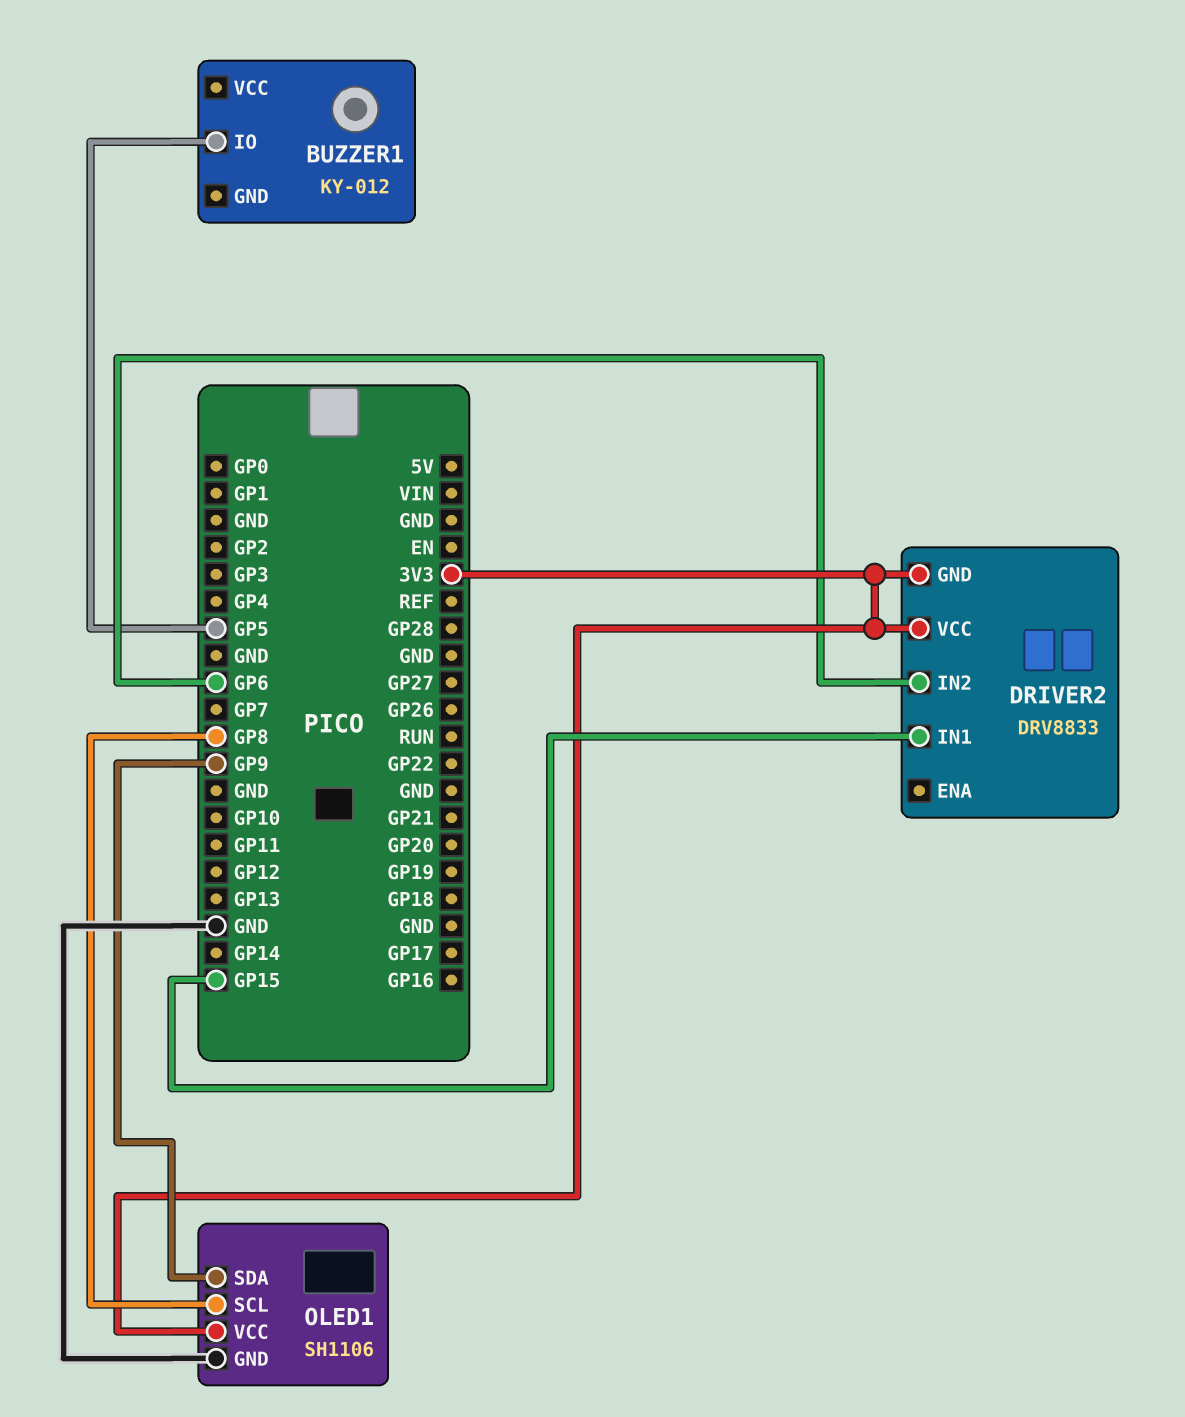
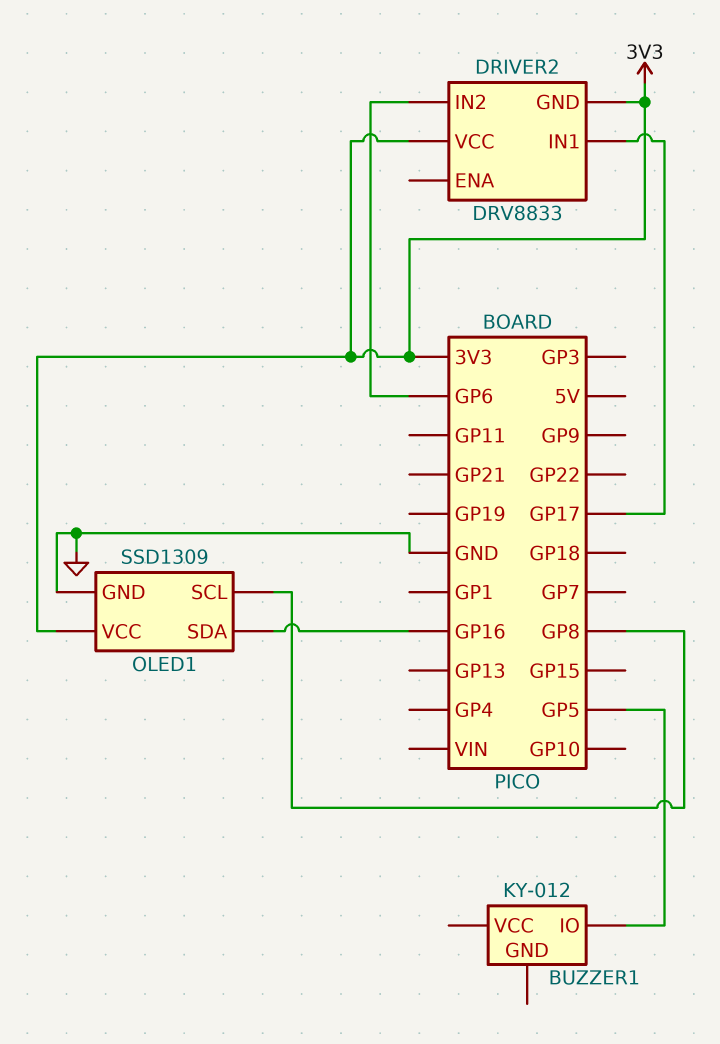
DRIVER2 pin IN1: GP15 -> GP17
OLED1: SH1106 -> SSD1309
OLED1 pin SDA: GP9 -> GP16

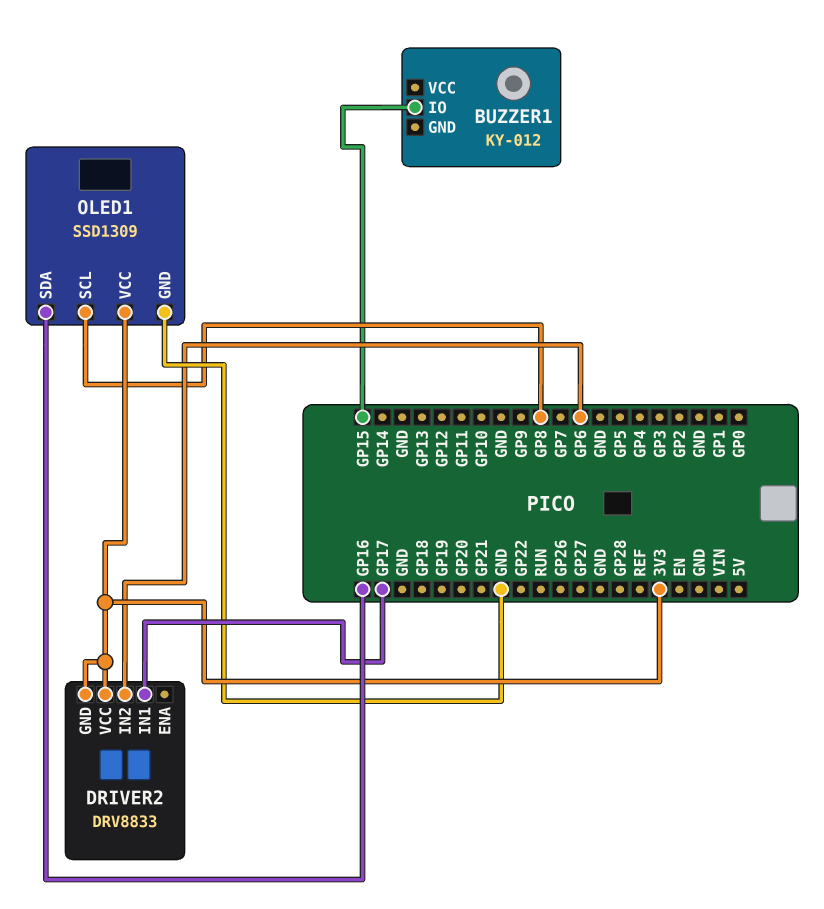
BUZZER1 pin IO: GP5 -> GP15

